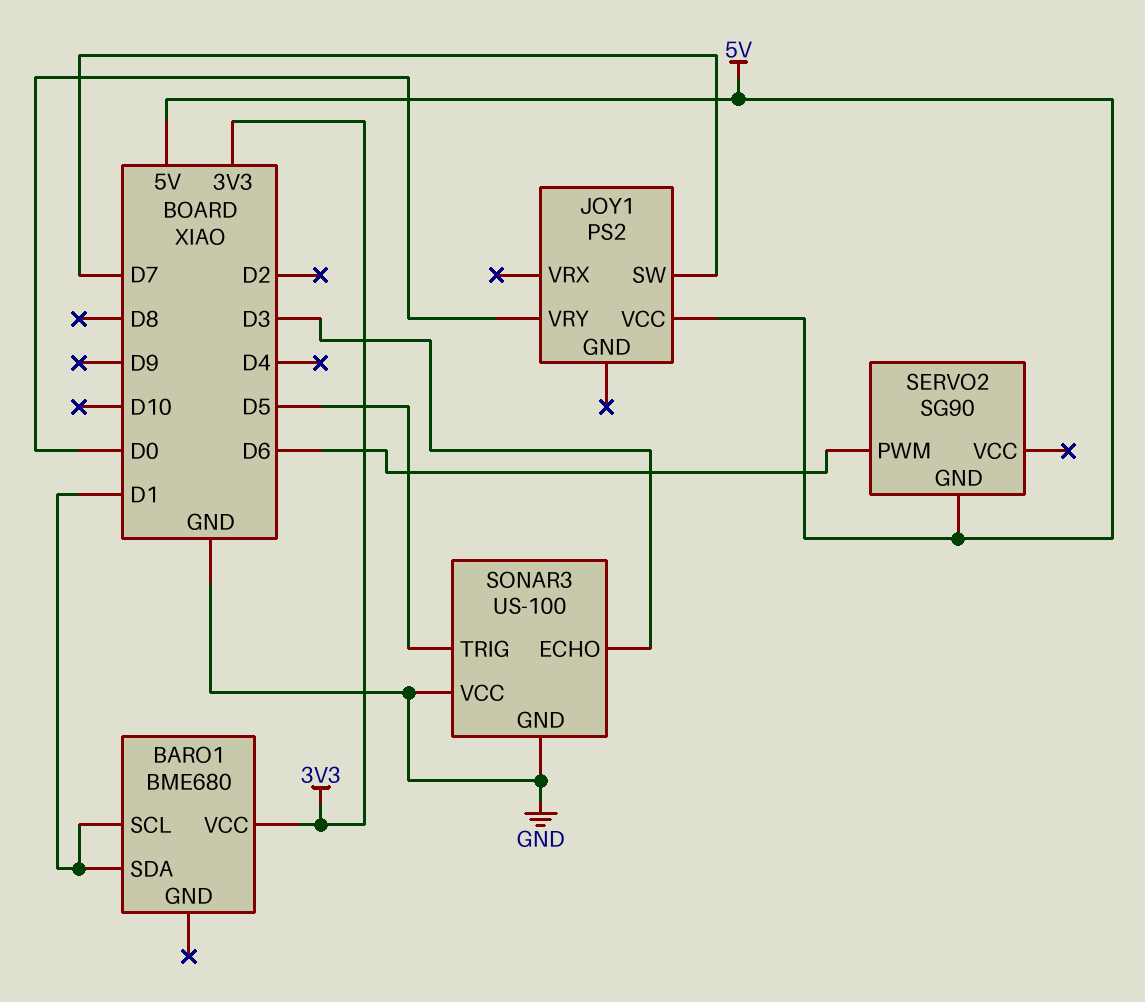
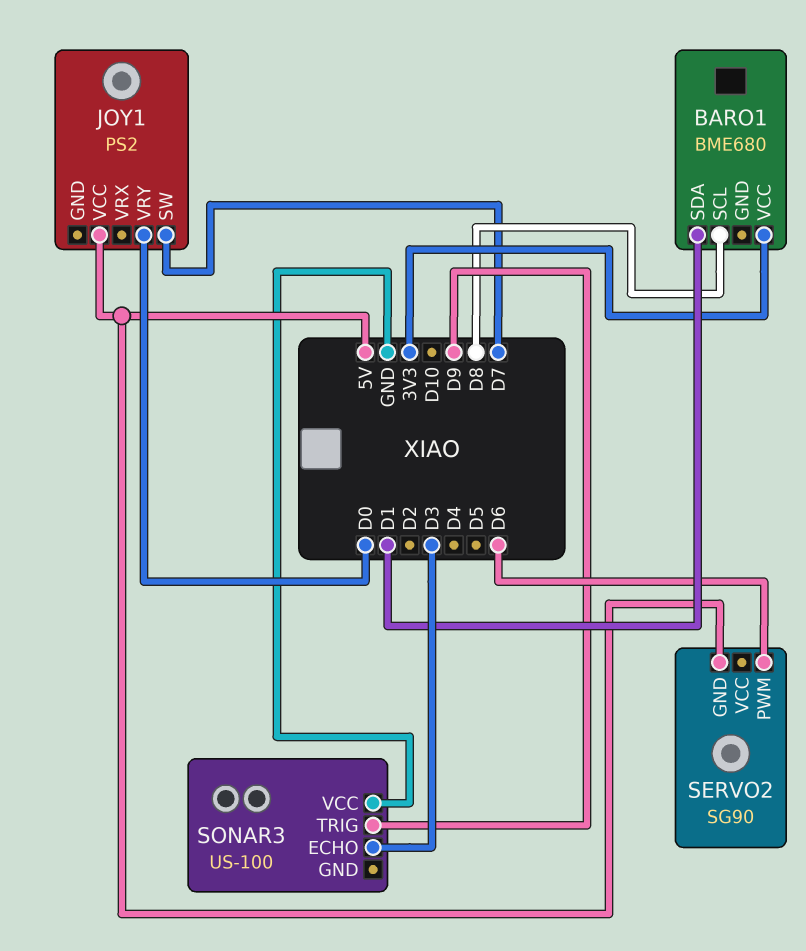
BARO1 pin SCL: D1 -> D8
SONAR3 pin GND: GND -> none
SONAR3 pin TRIG: D5 -> D9

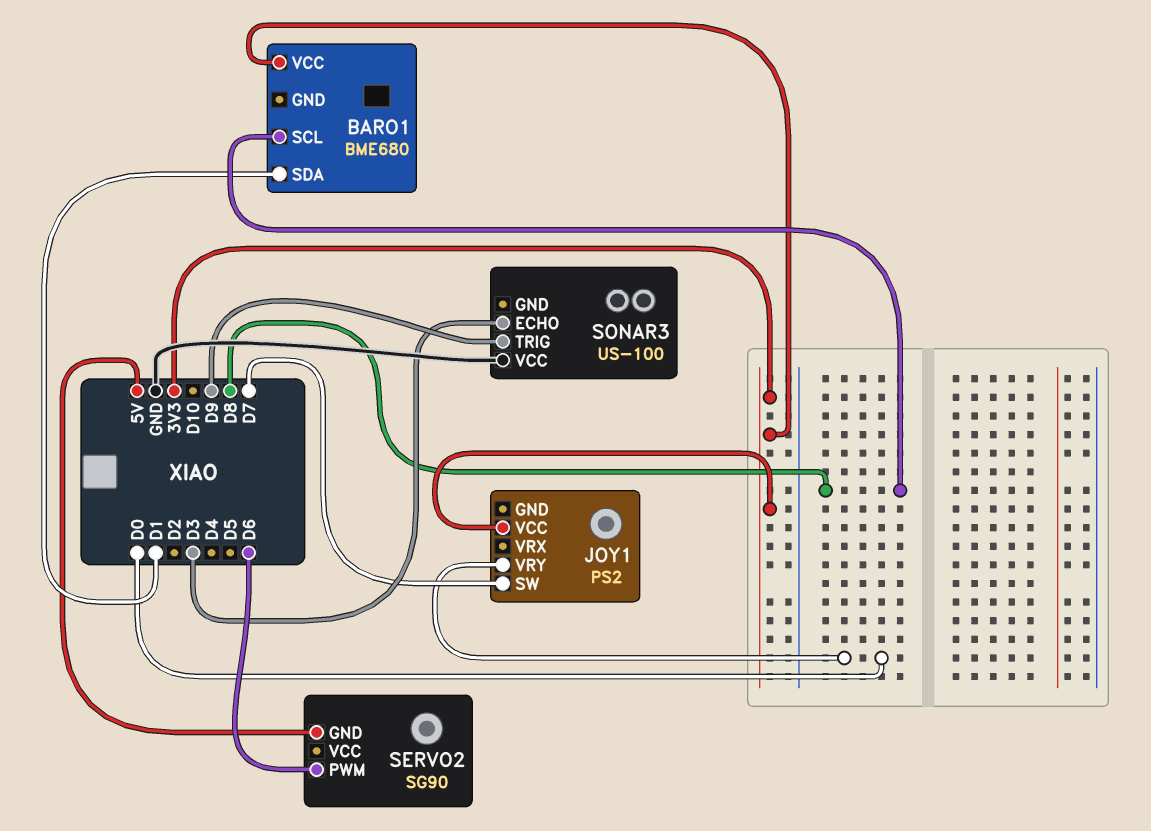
JOY1 pin VCC: 5V -> 3V3

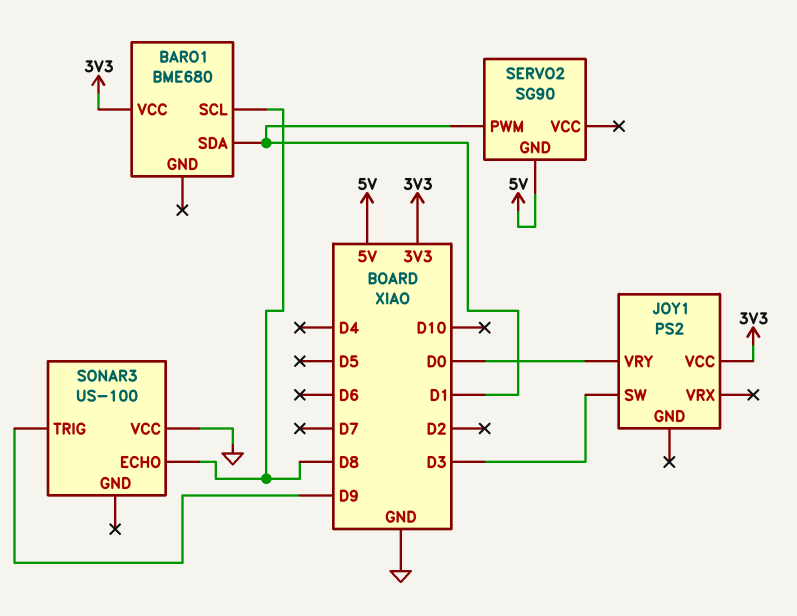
JOY1 pin SW: D7 -> D3
SERVO2 pin PWM: D6 -> D1
SONAR3 pin ECHO: D3 -> D8

